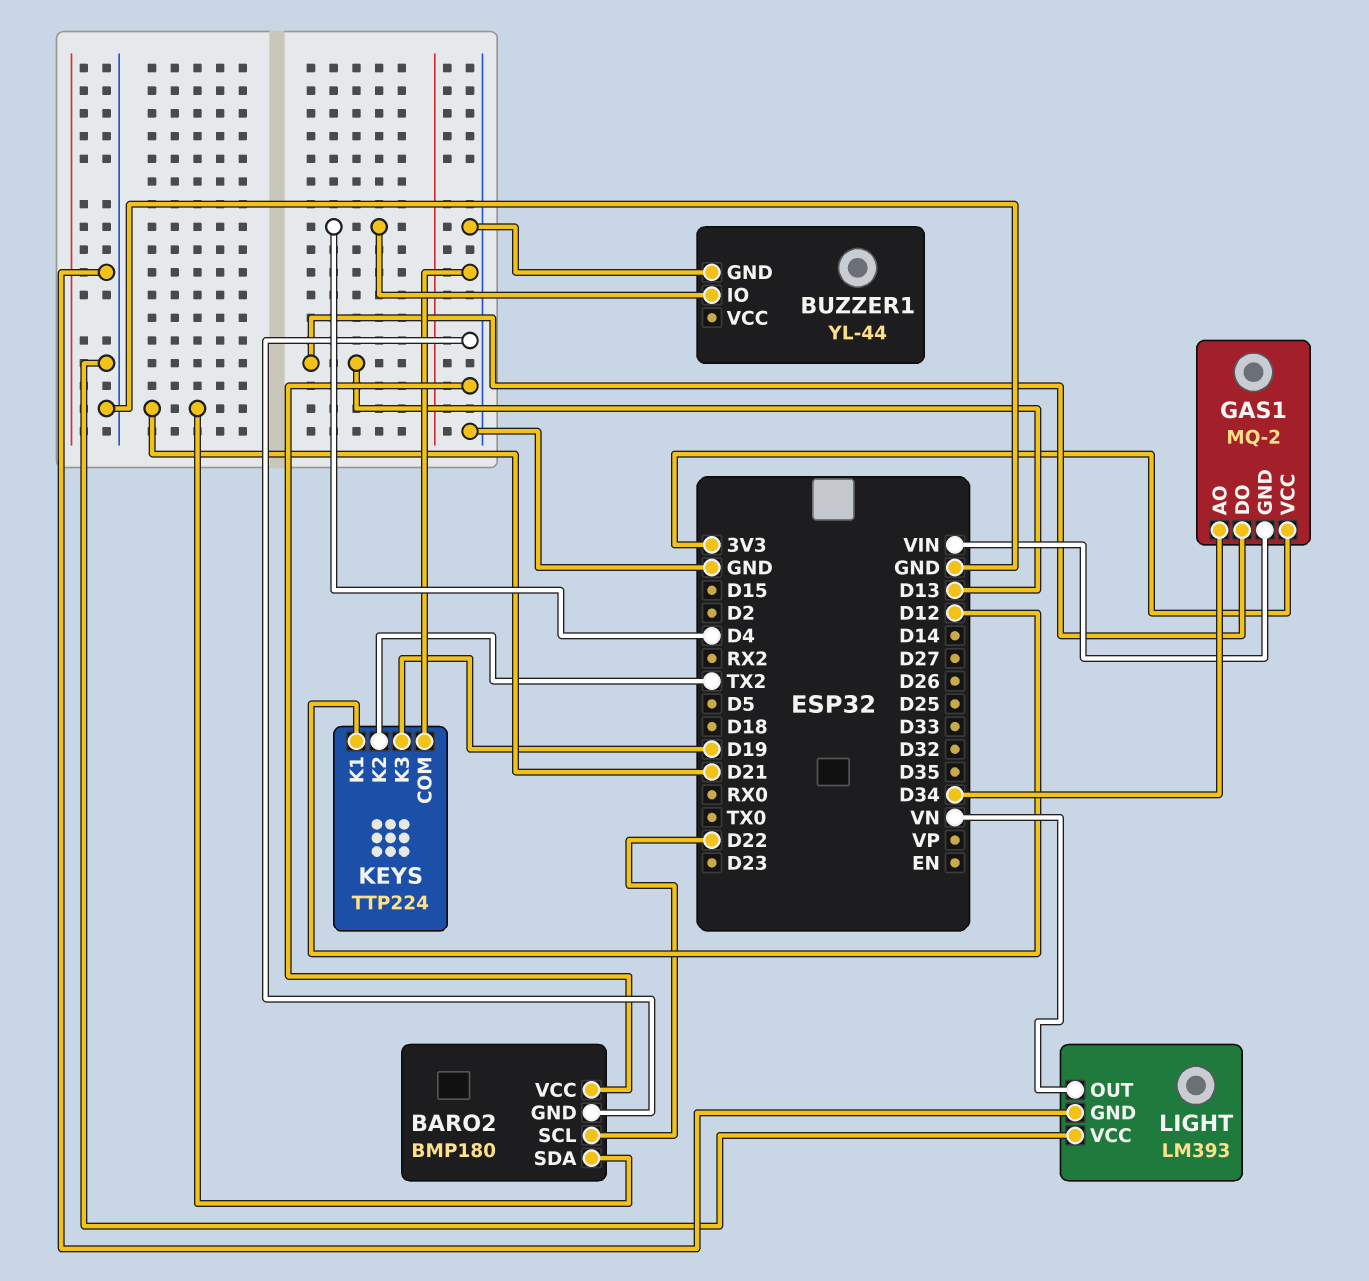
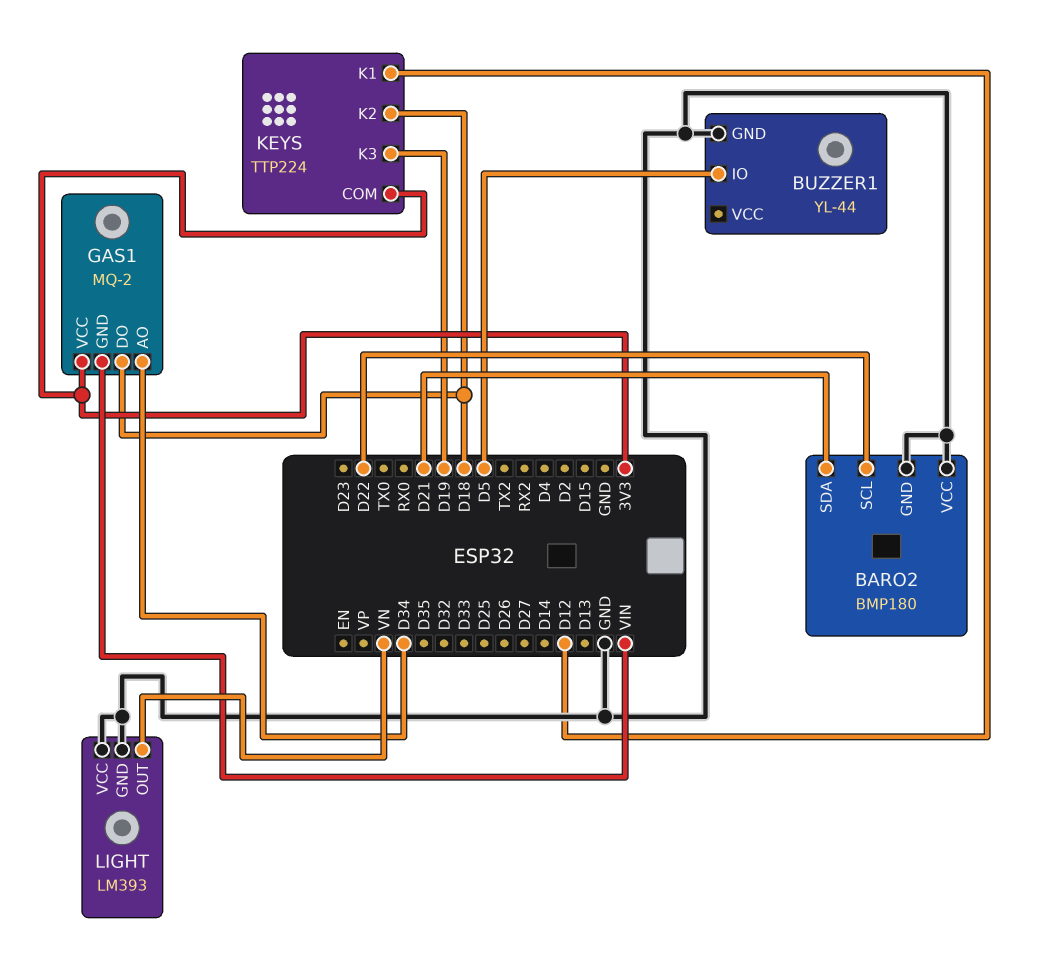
BUZZER1 pin IO: D4 -> D5
GAS1 pin DO: D13 -> D18
KEYS pin COM: GND -> 3V3
KEYS pin K2: TX2 -> D18

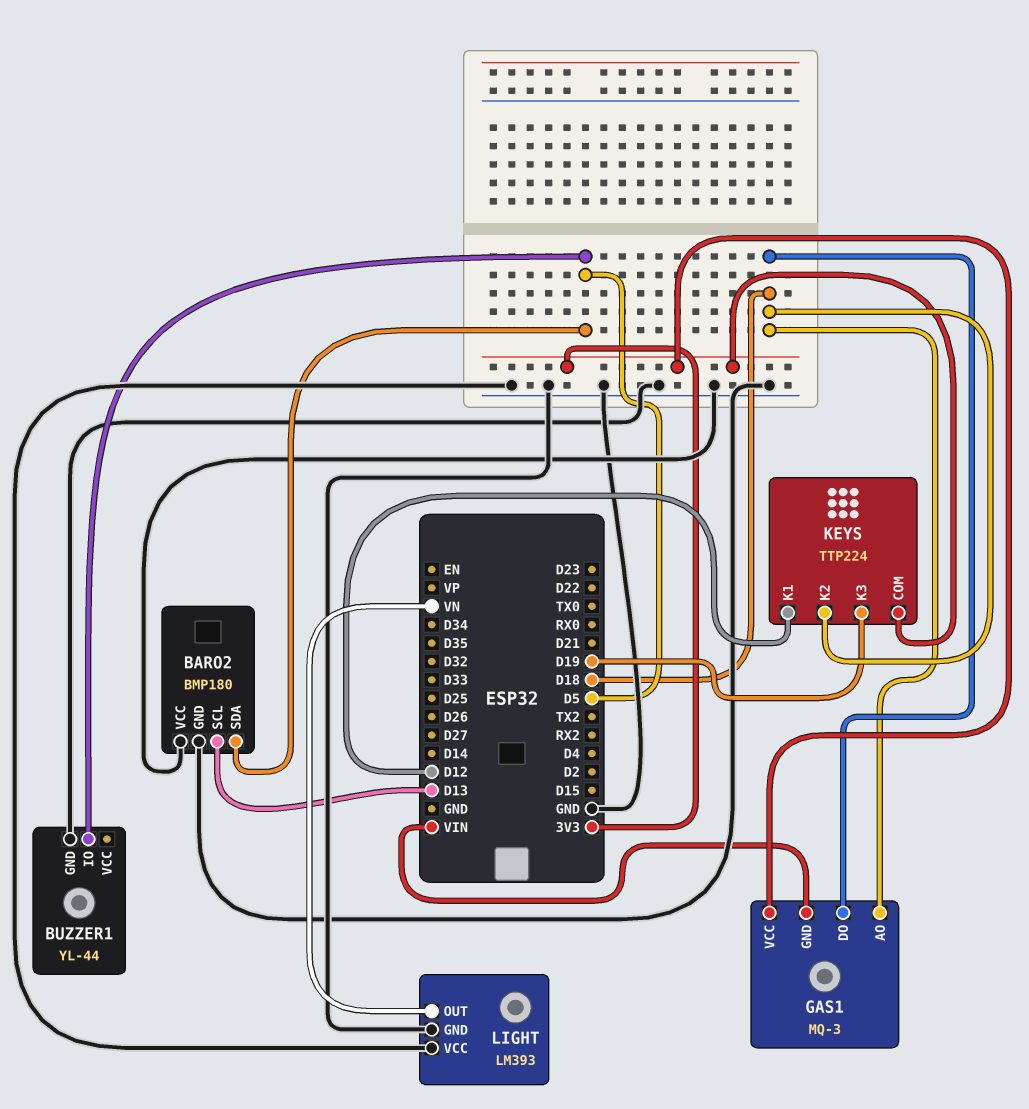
BARO2 pin SCL: D22 -> D13
BARO2 pin SDA: D21 -> D5
GAS1: MQ-2 -> MQ-3
GAS1 pin AO: D34 -> D18

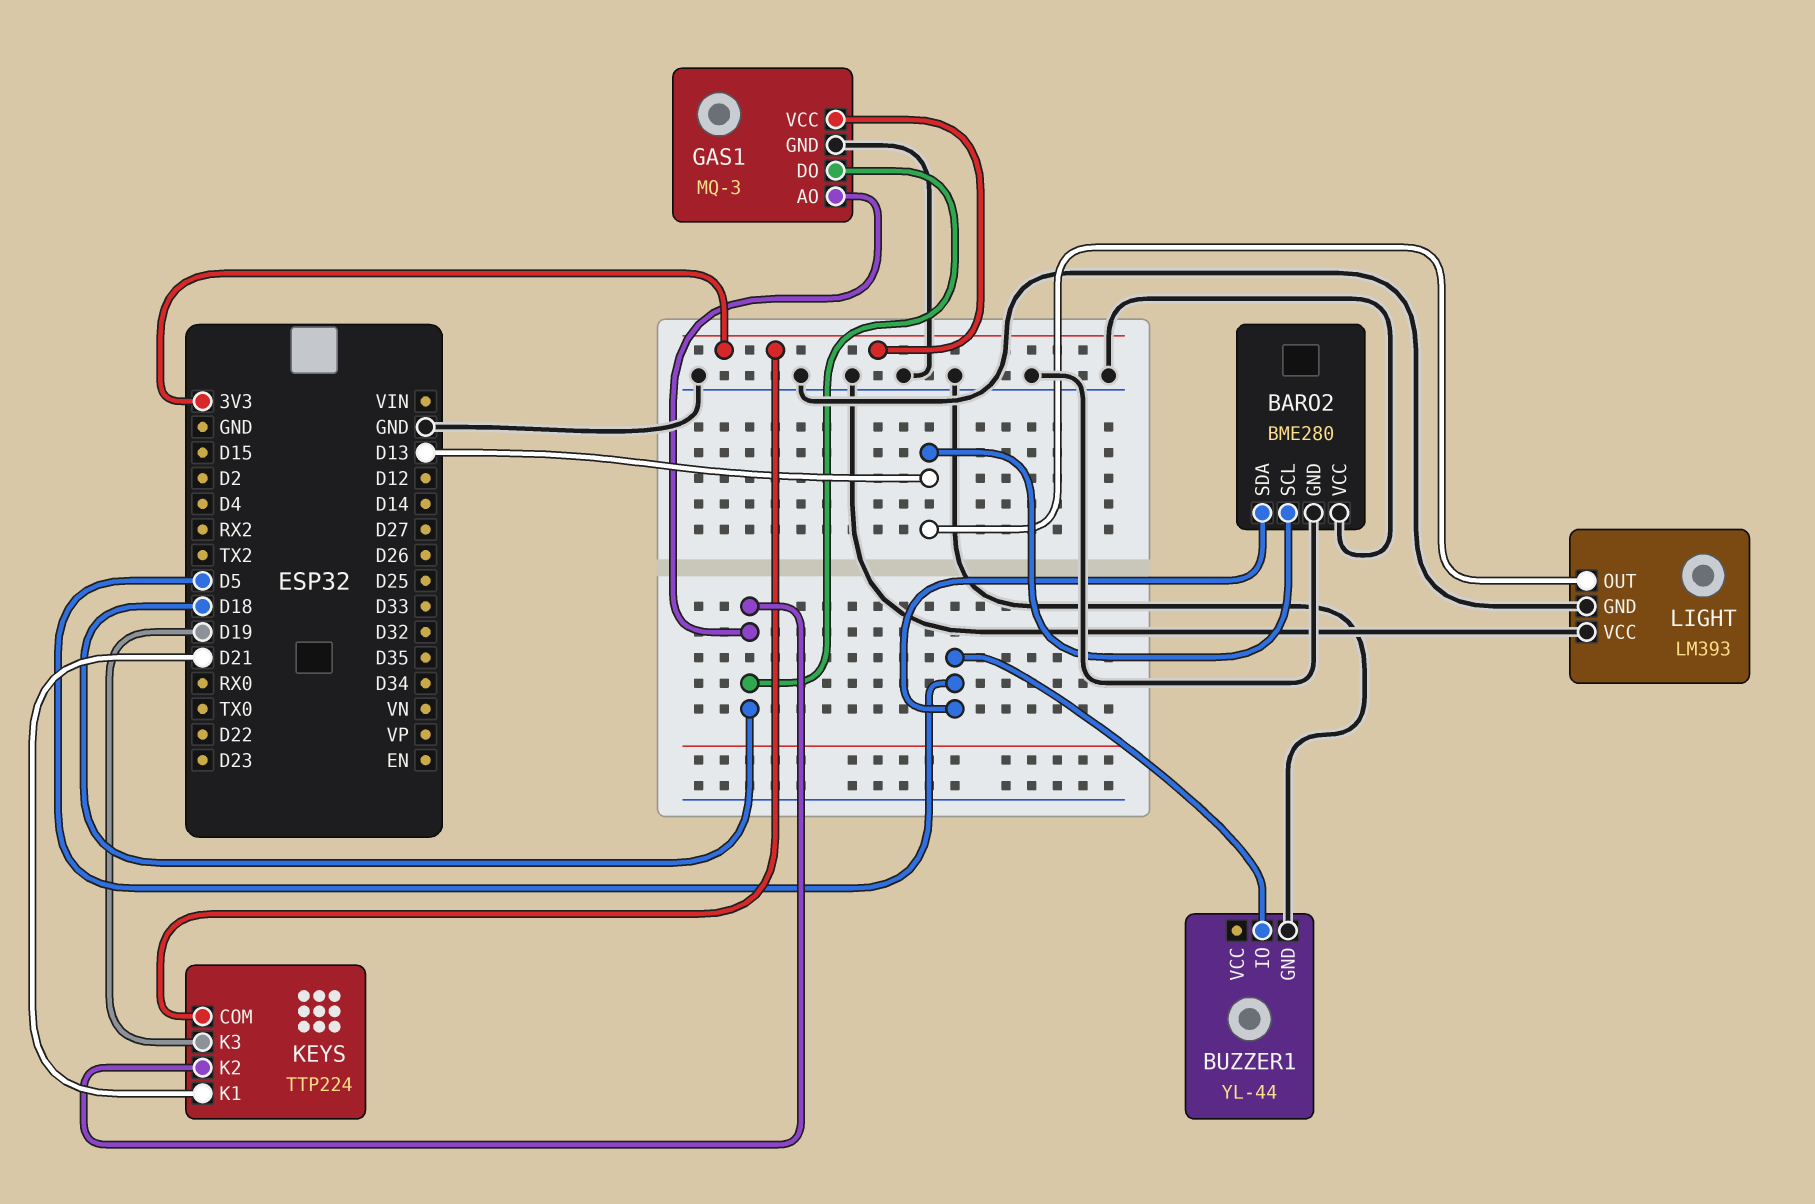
BARO2: BMP180 -> BME280
GAS1 pin GND: VIN -> GND
KEYS pin K1: D12 -> D21
LIGHT pin OUT: VN -> D13

